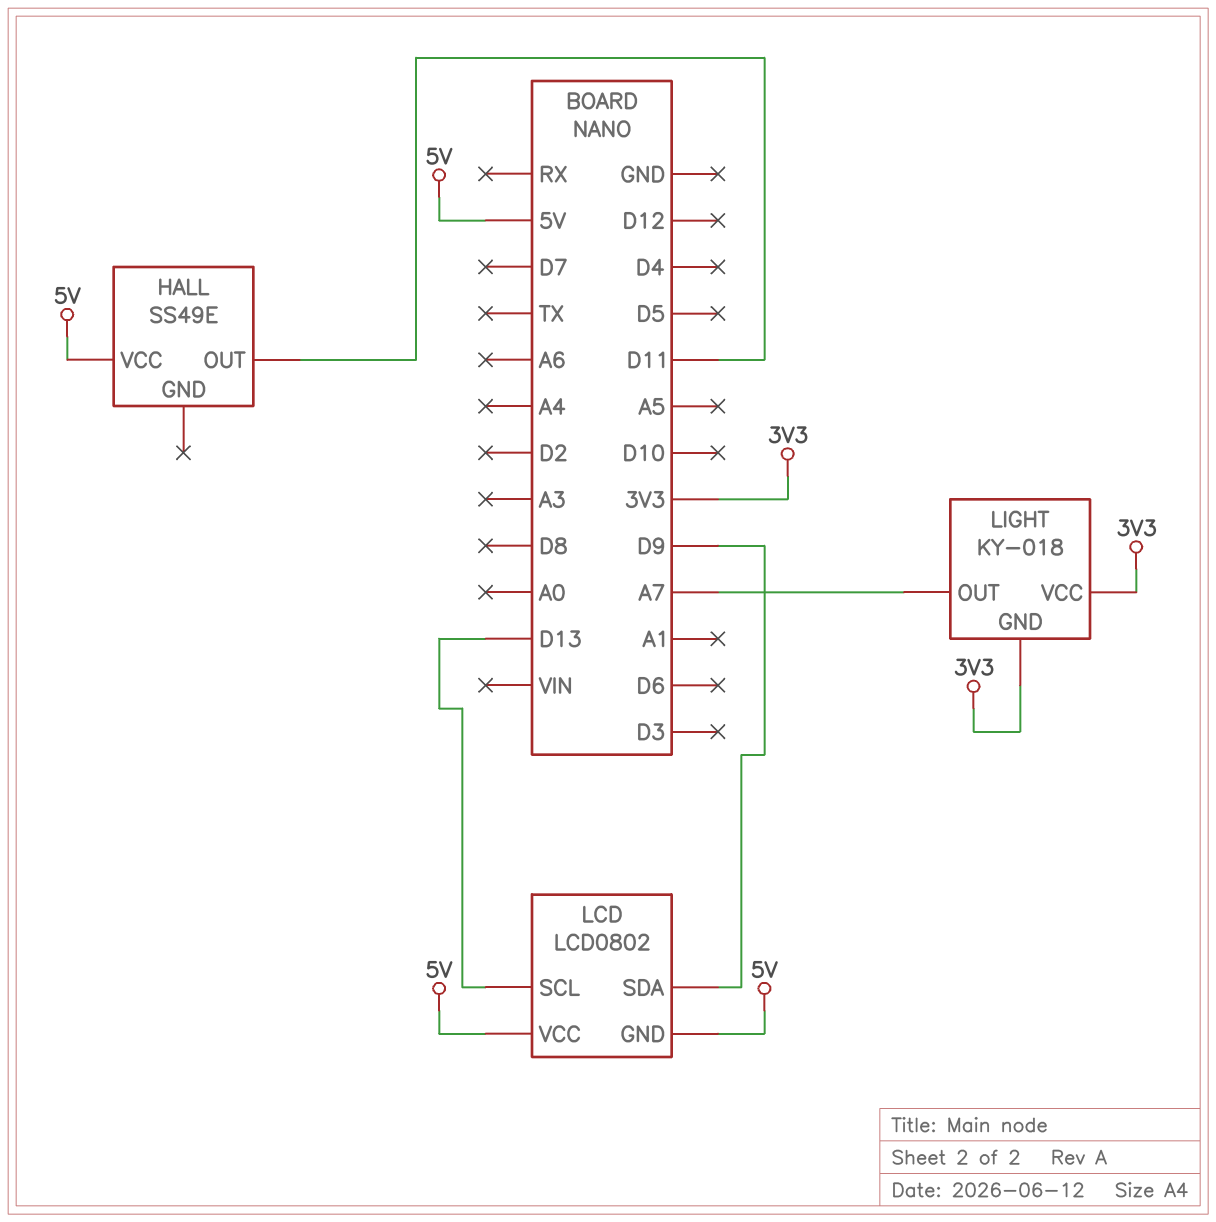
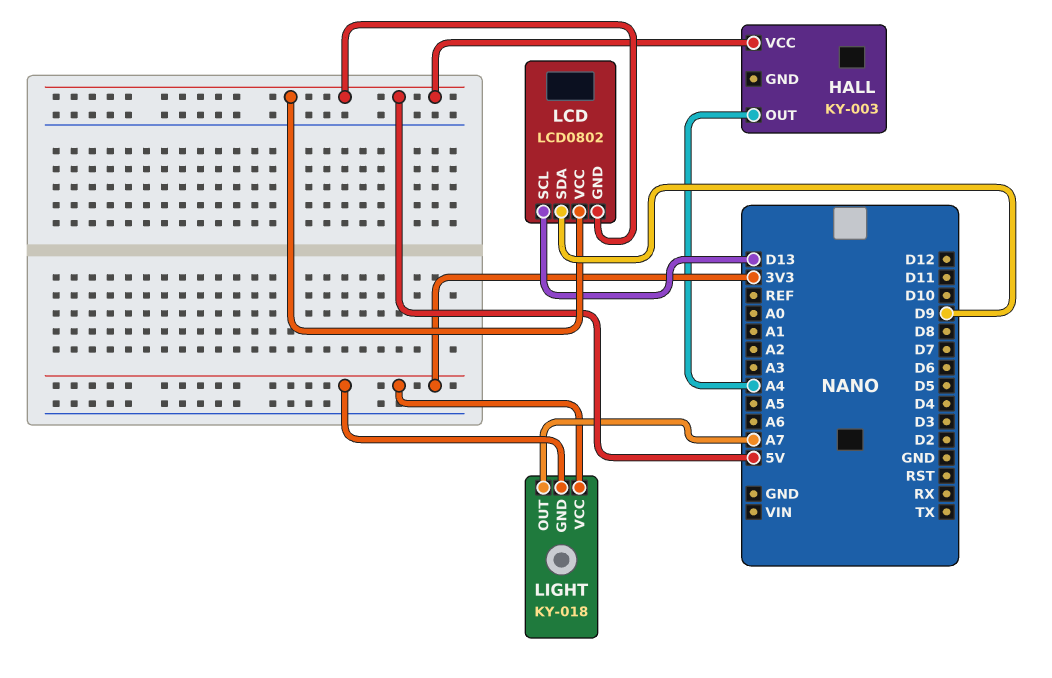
HALL: SS49E -> KY-003
HALL pin OUT: D11 -> A4

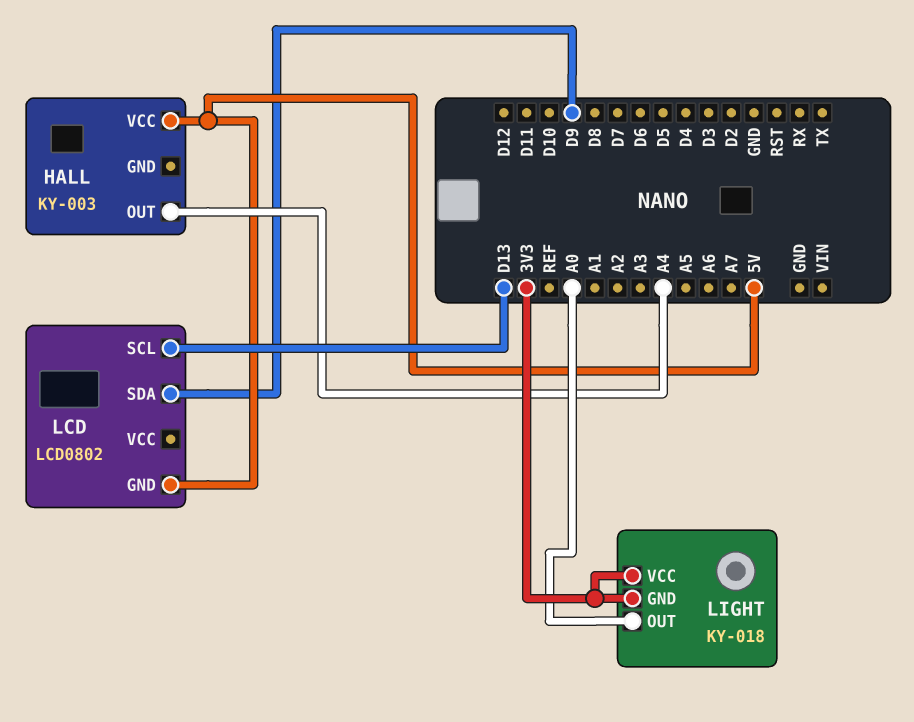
LCD pin VCC: 5V -> none
LIGHT pin OUT: A7 -> A0

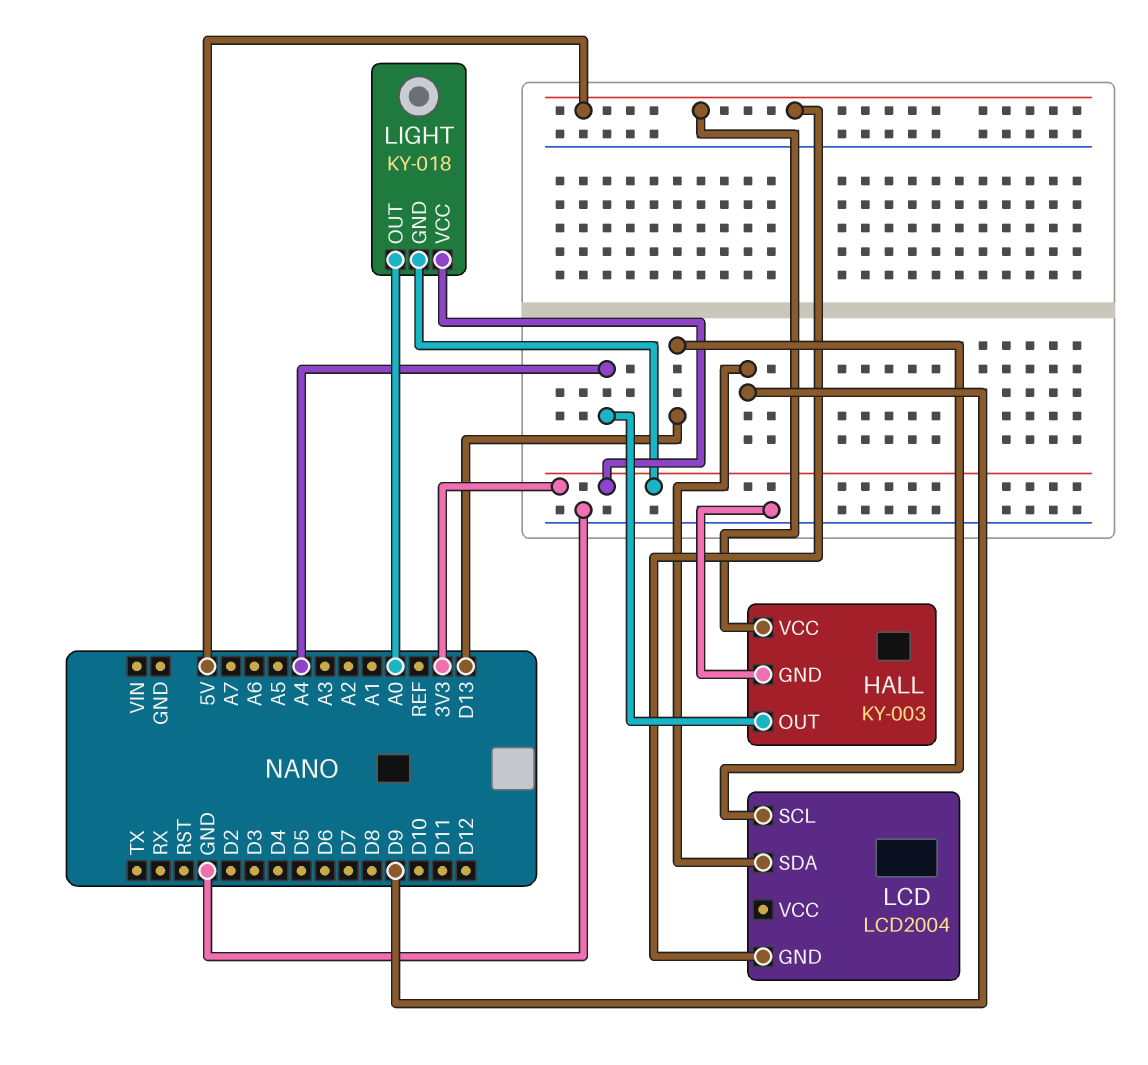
HALL pin GND: none -> GND
LCD: LCD0802 -> LCD2004

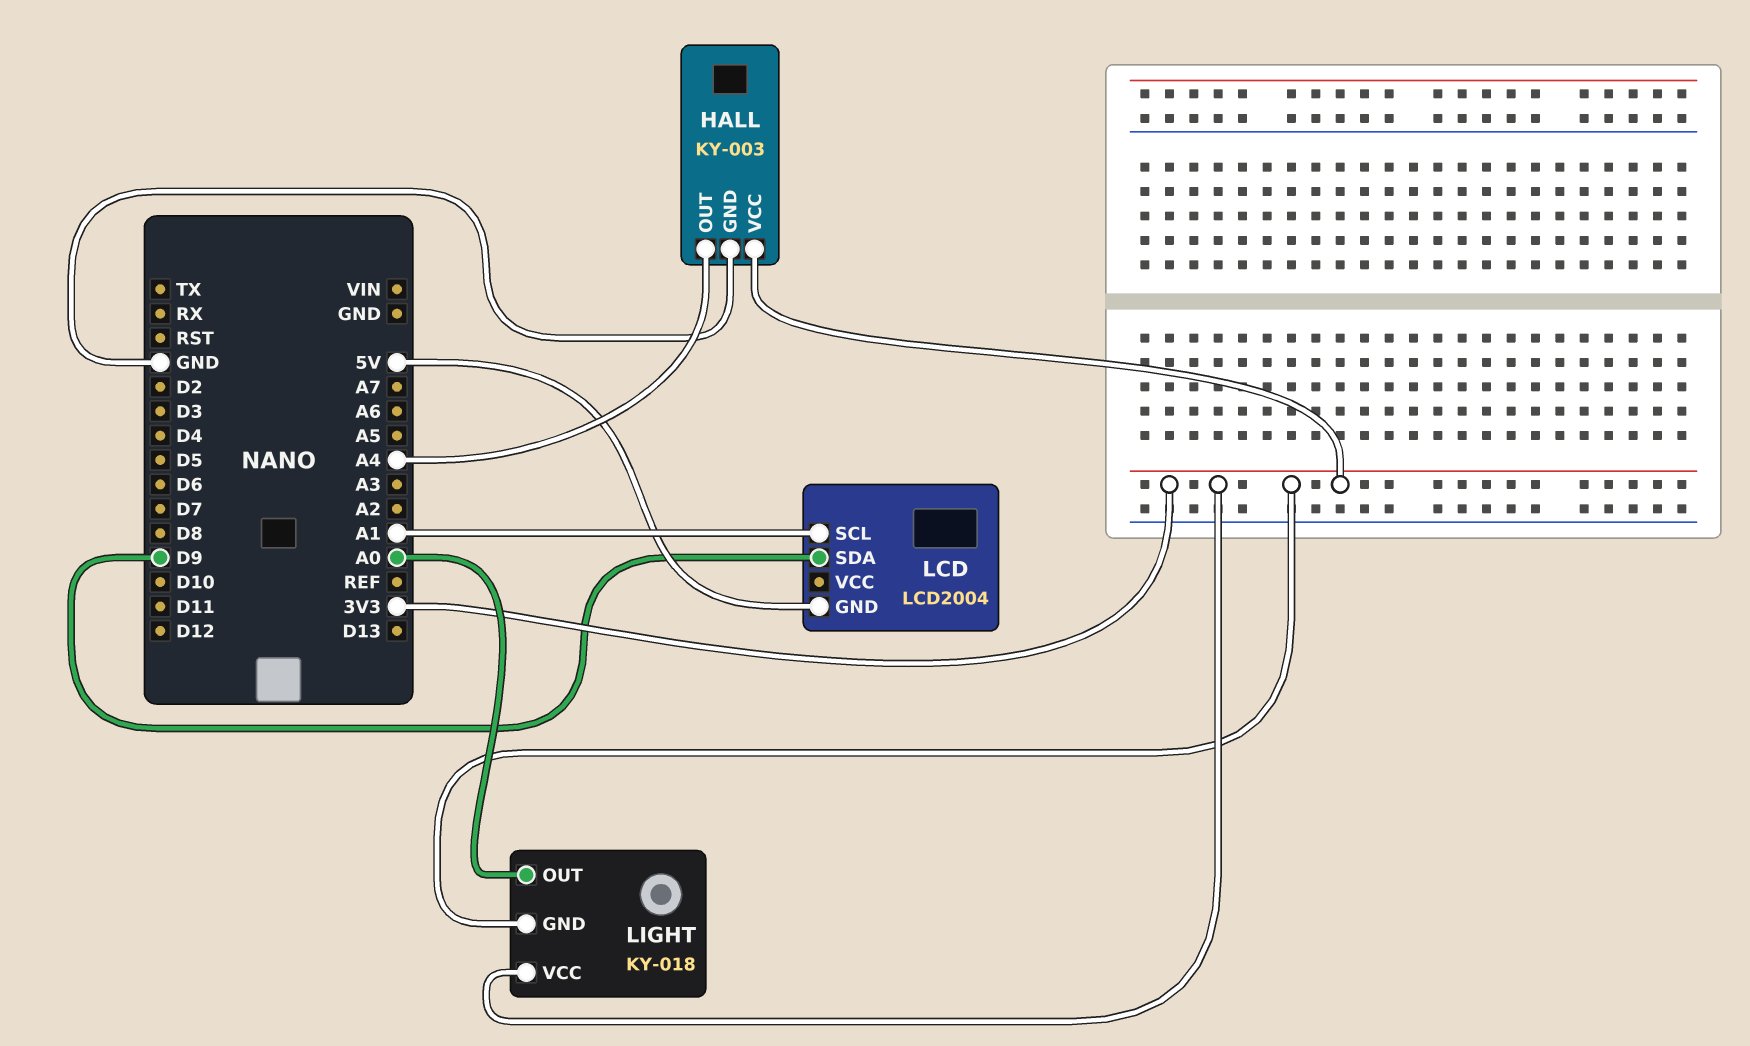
HALL pin VCC: 5V -> 3V3
LCD pin SCL: D13 -> A1

